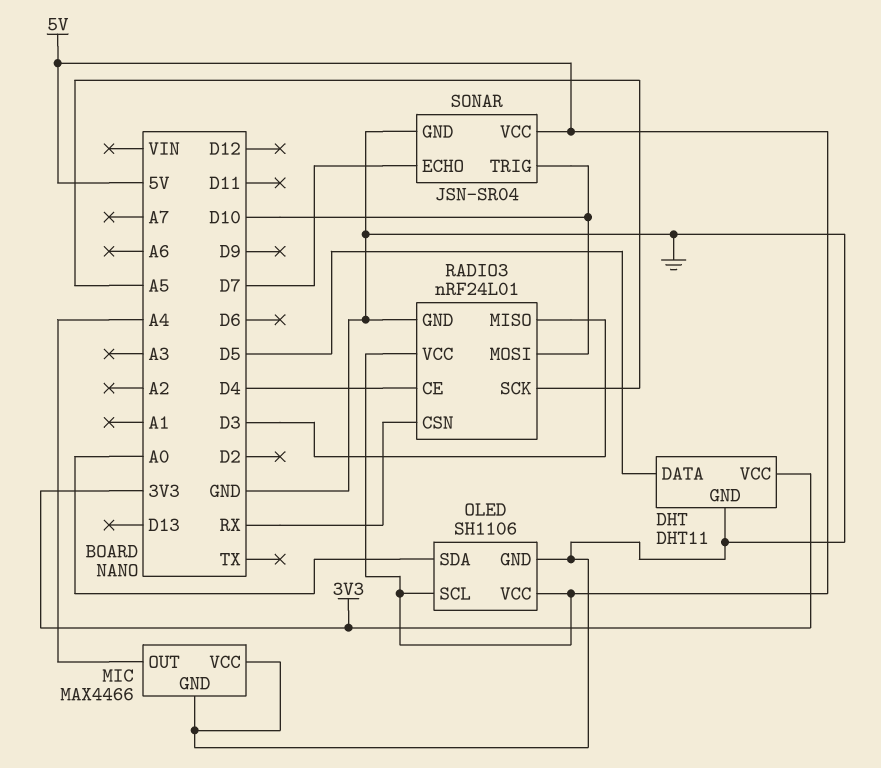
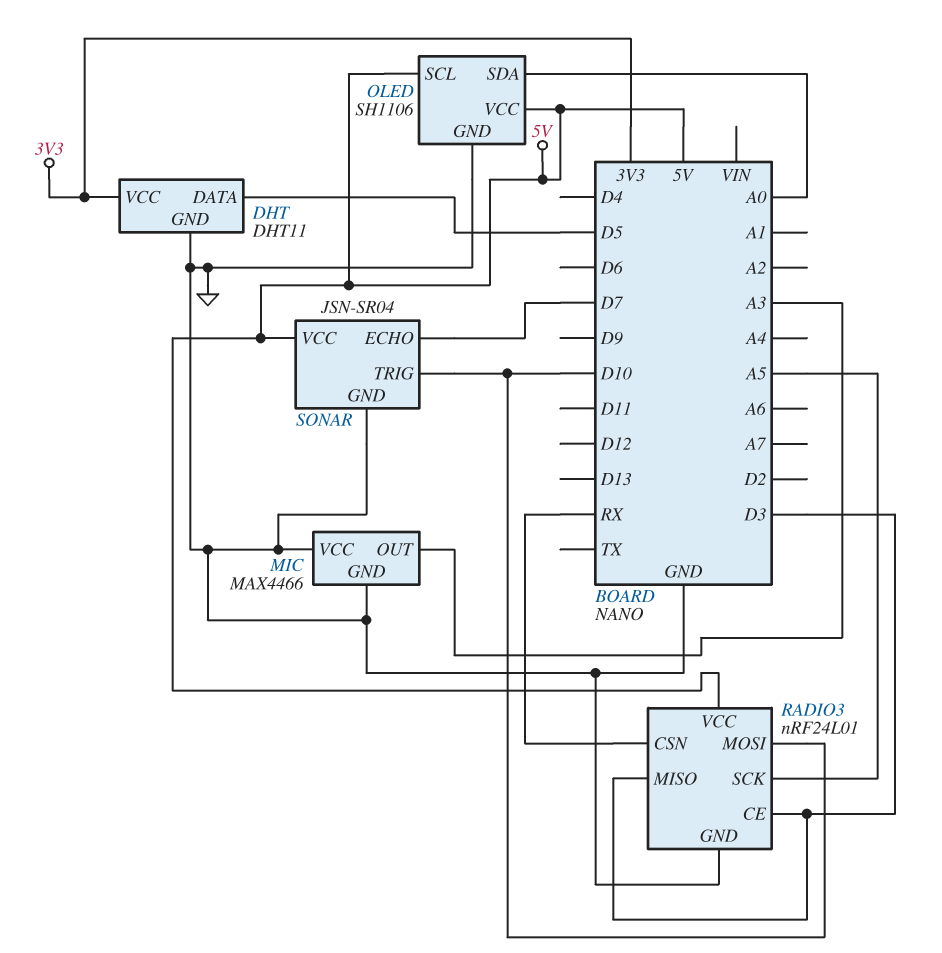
MIC pin OUT: A4 -> A3
RADIO3 pin CE: D4 -> D3

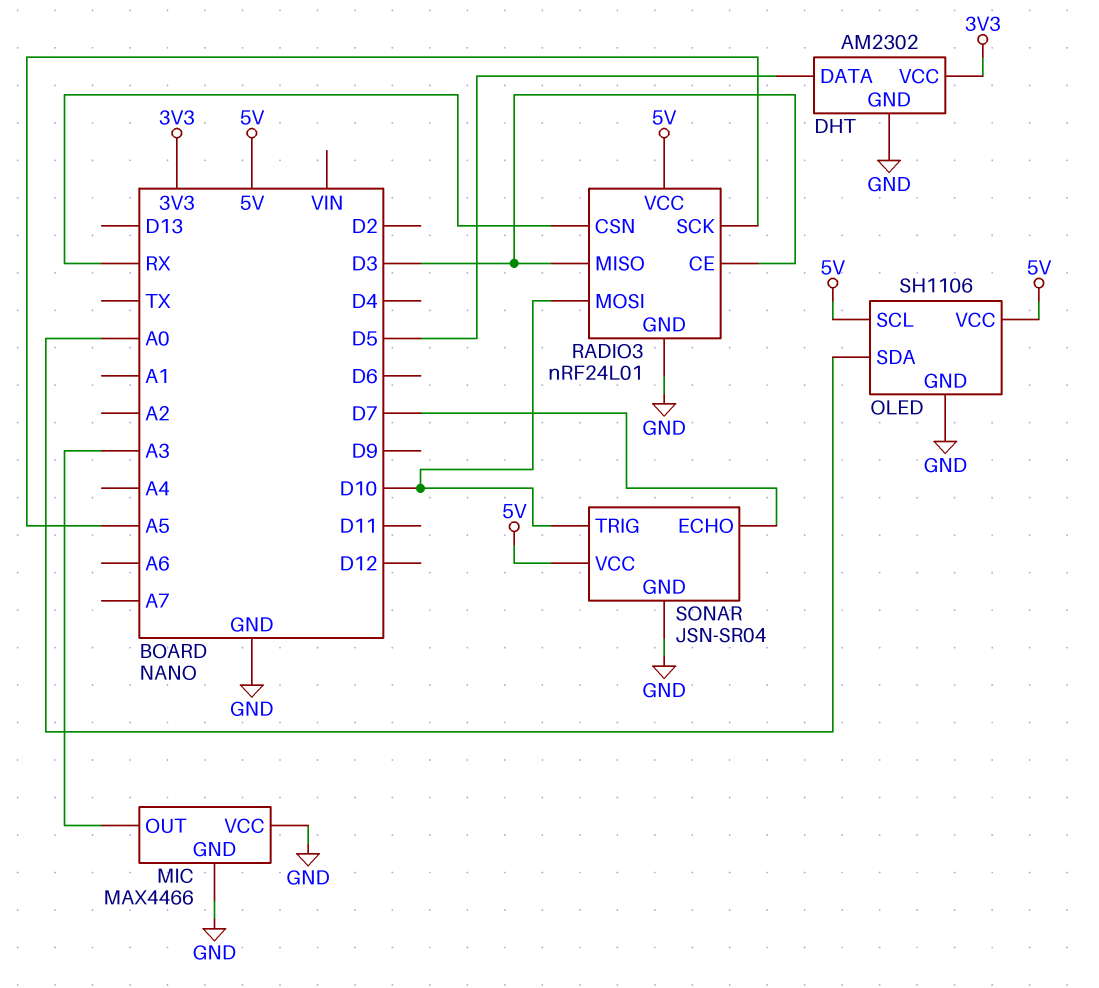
DHT: DHT11 -> AM2302

